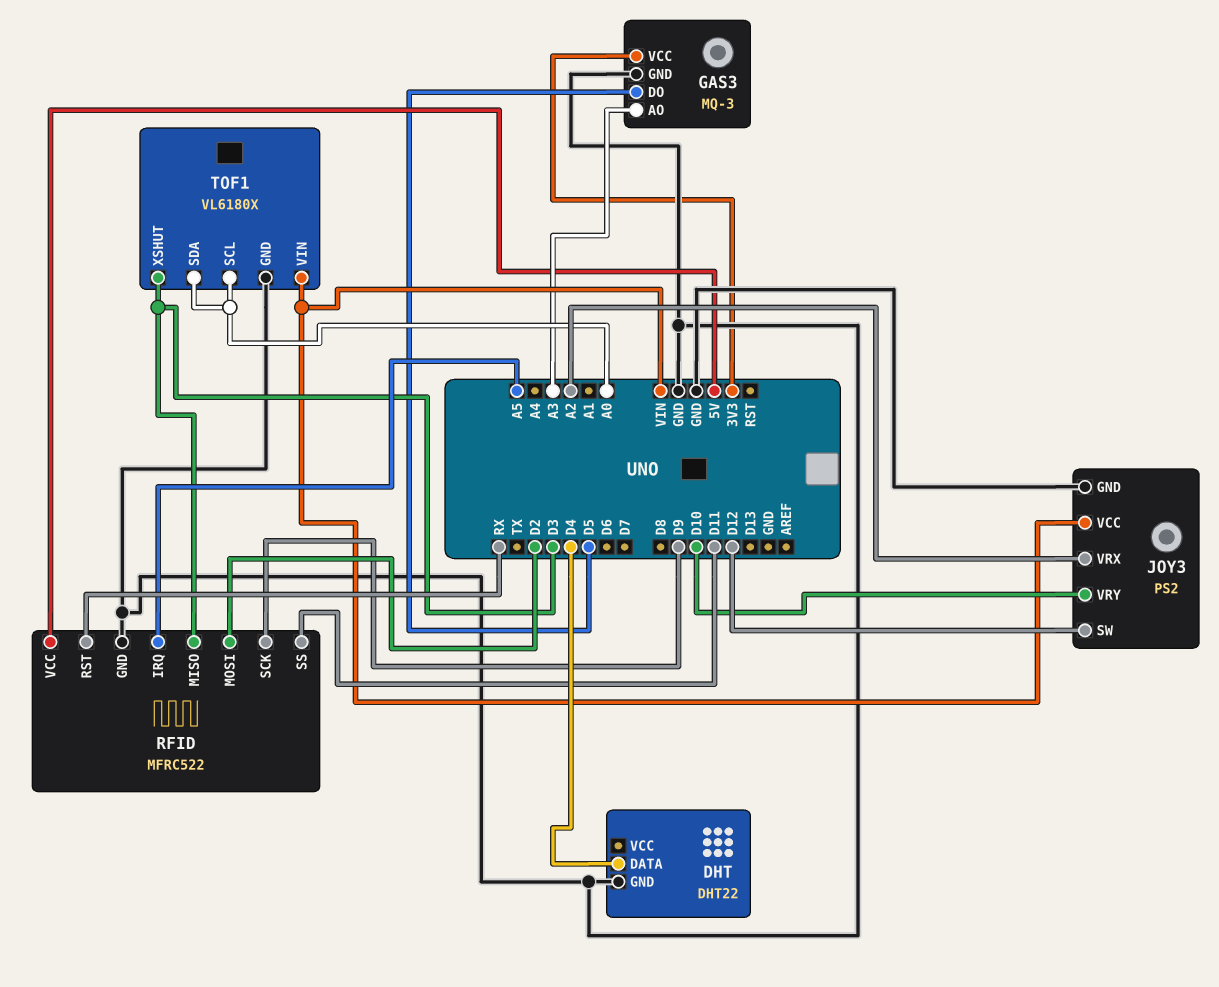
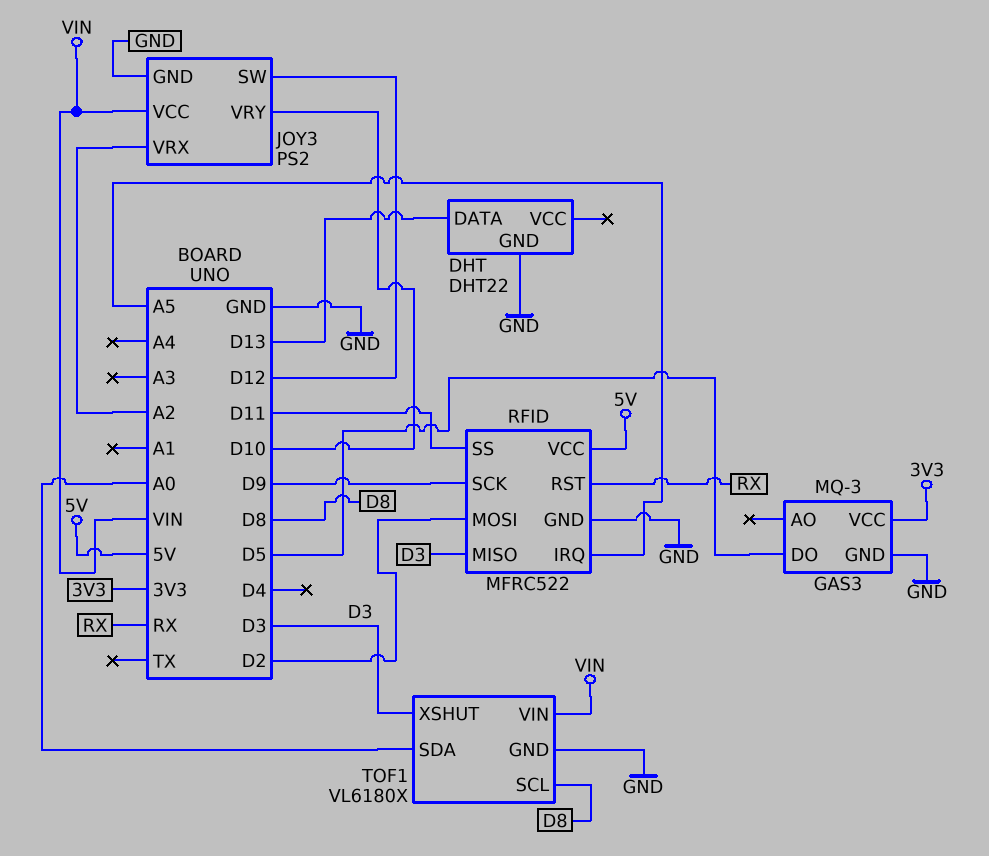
DHT pin DATA: D4 -> D13
GAS3 pin AO: A3 -> none
TOF1 pin SCL: A0 -> D8

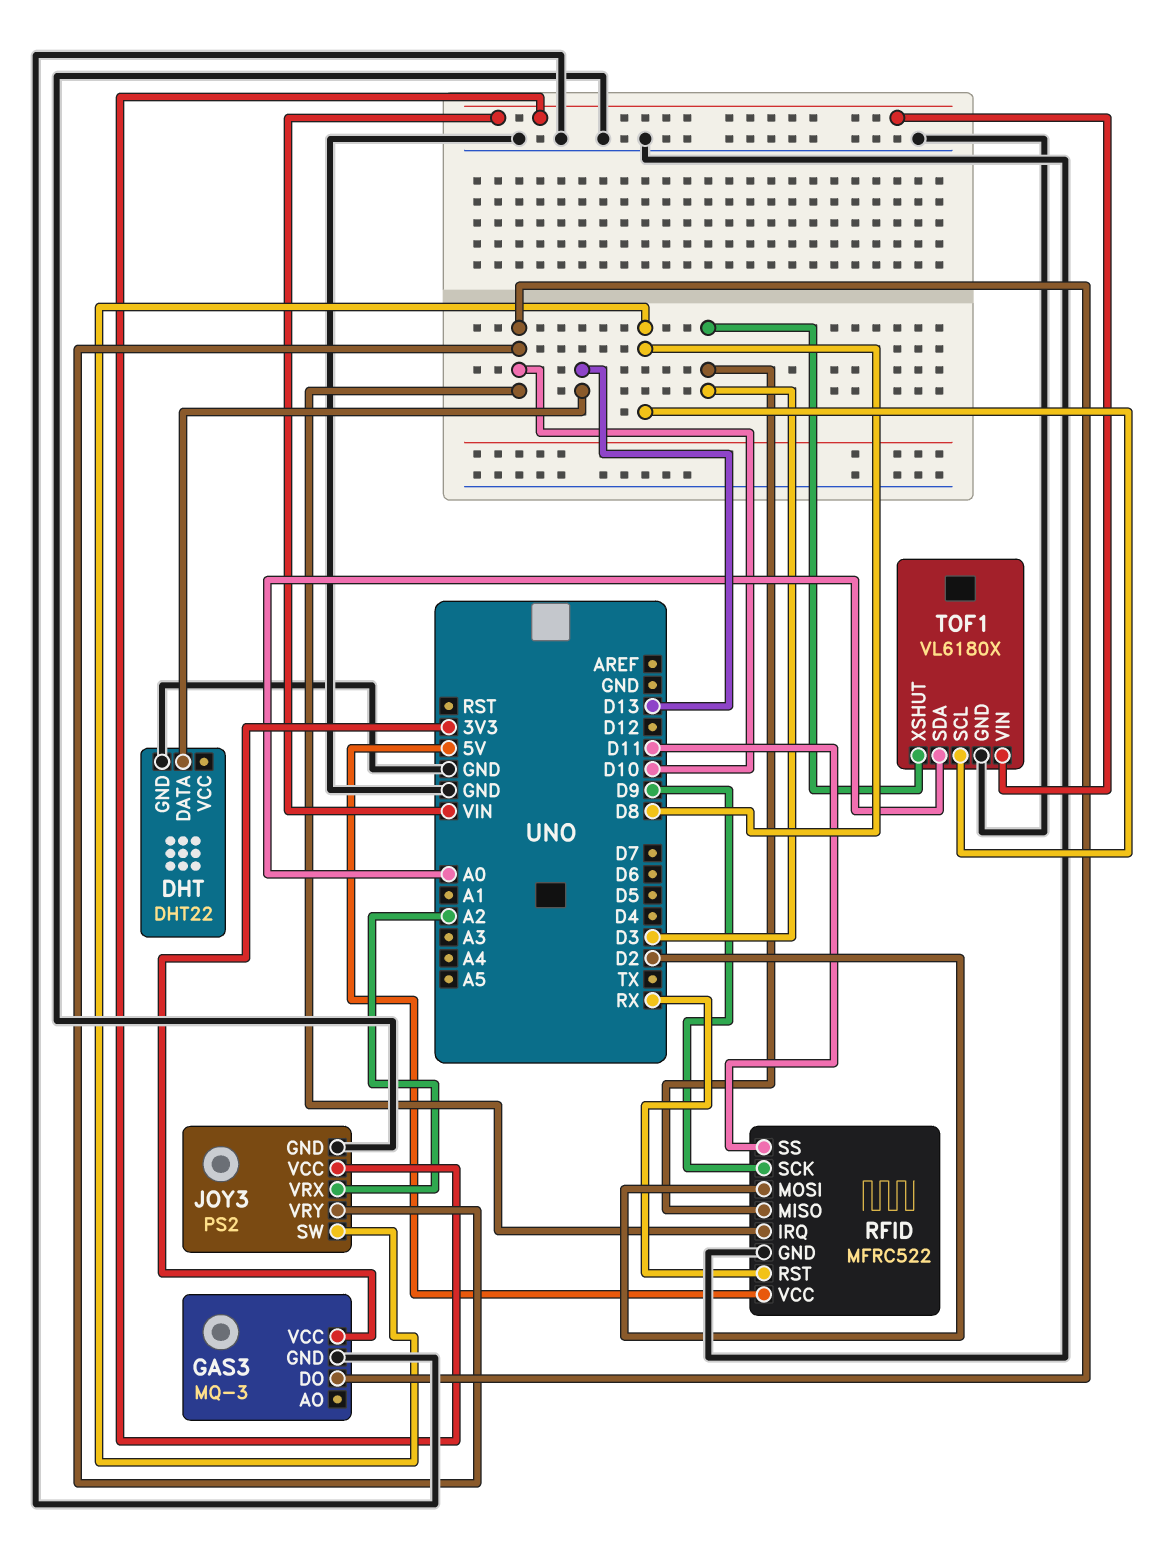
GAS3 pin DO: D5 -> D10
JOY3 pin SW: D12 -> D8
RFID pin IRQ: A5 -> D10

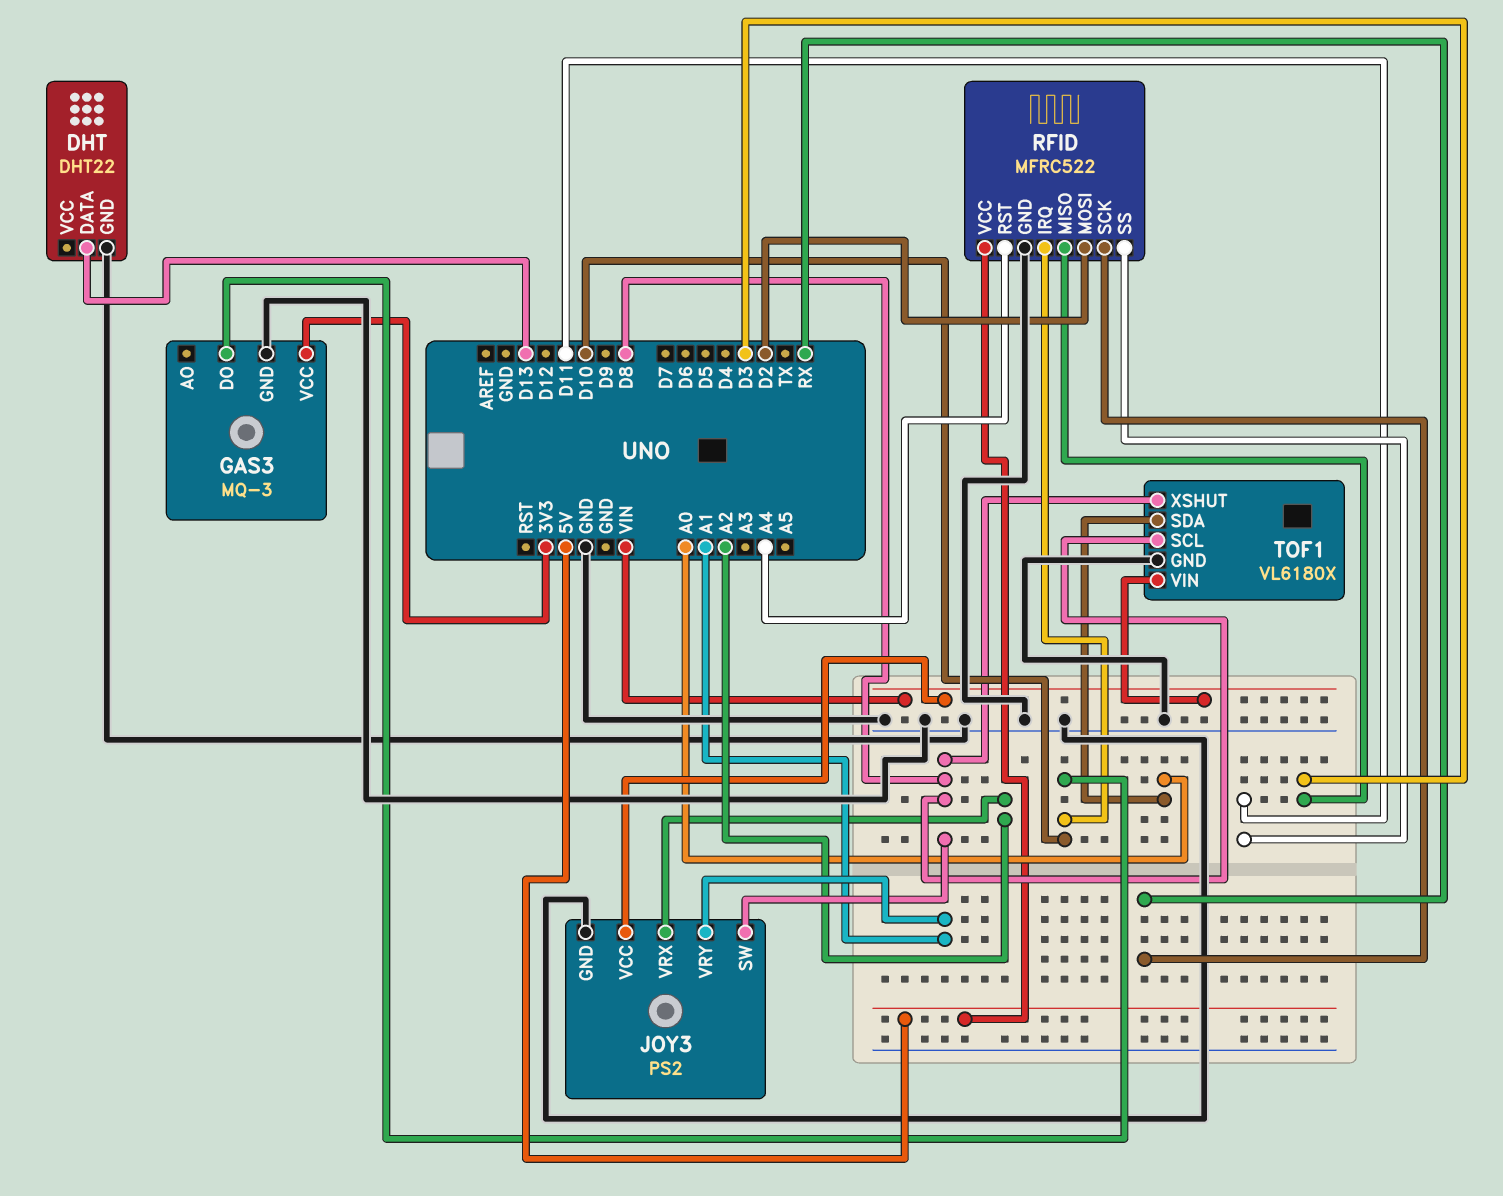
JOY3 pin VRY: D10 -> A1
RFID pin RST: RX -> A4
RFID pin SCK: D9 -> RX
TOF1 pin XSHUT: D3 -> D8

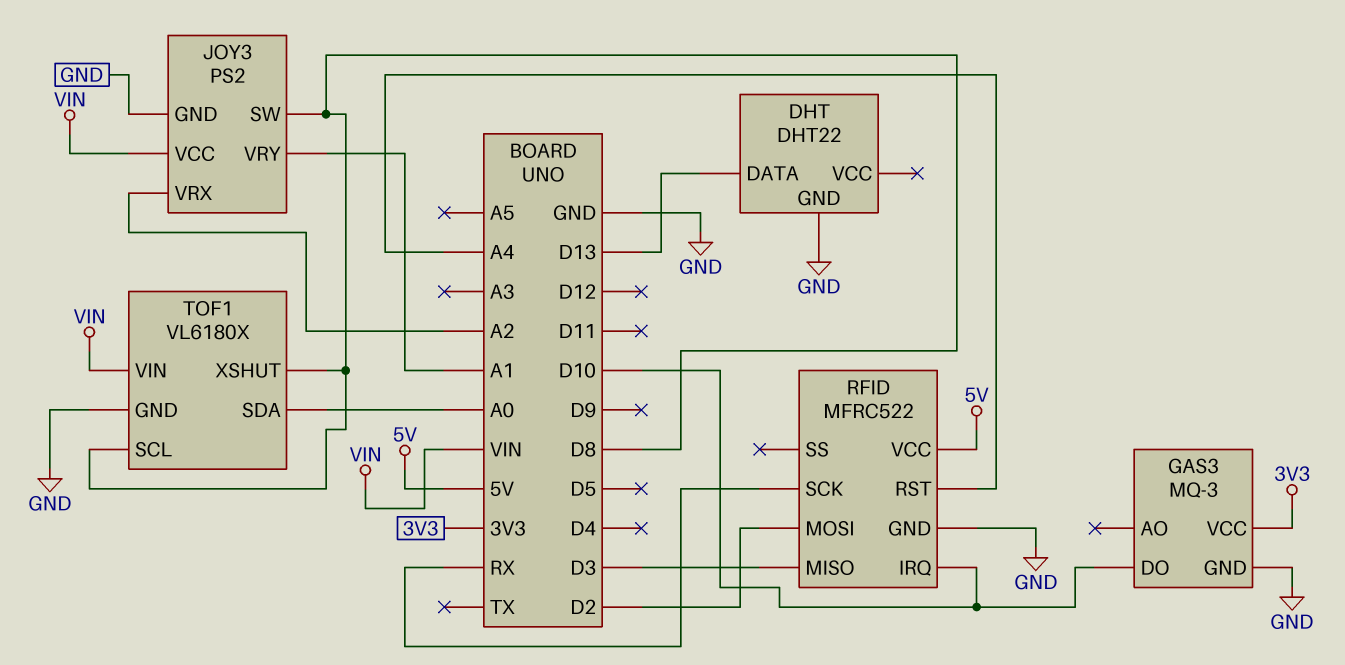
RFID pin SS: D11 -> none

